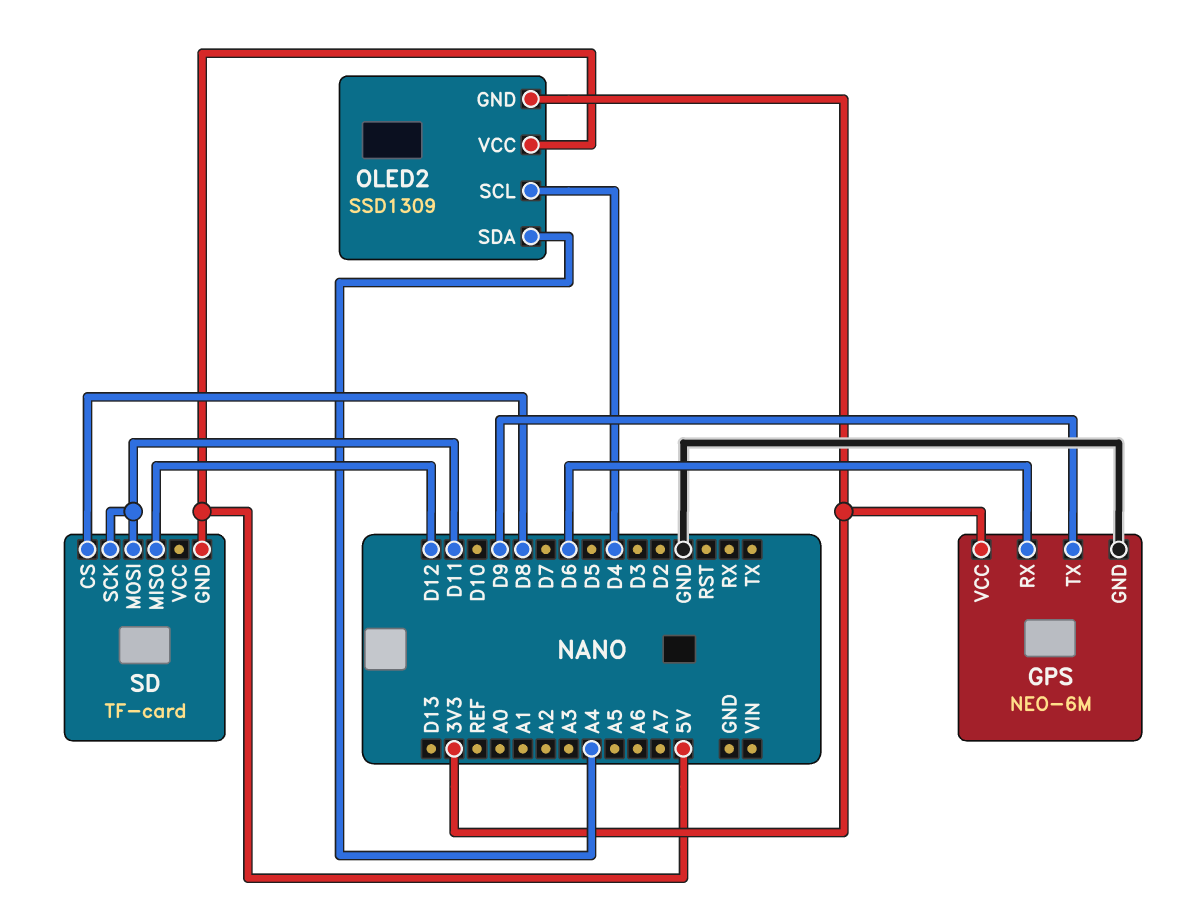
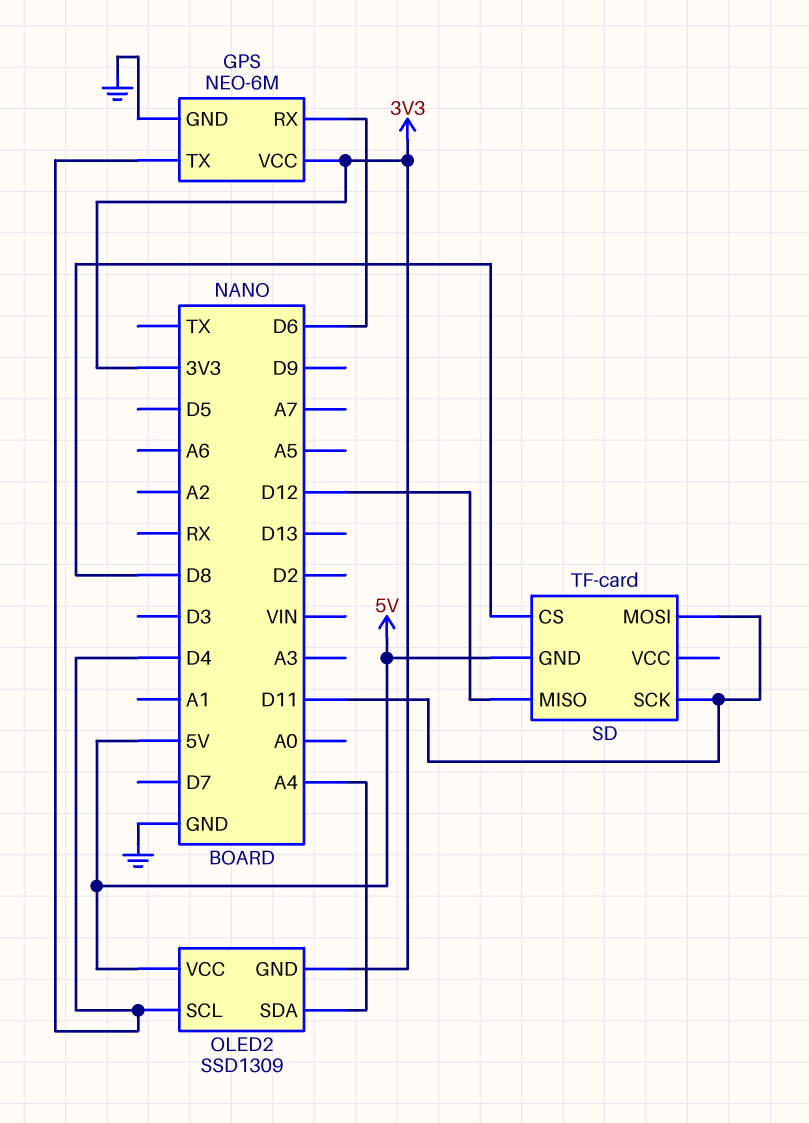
GPS pin TX: D9 -> D4

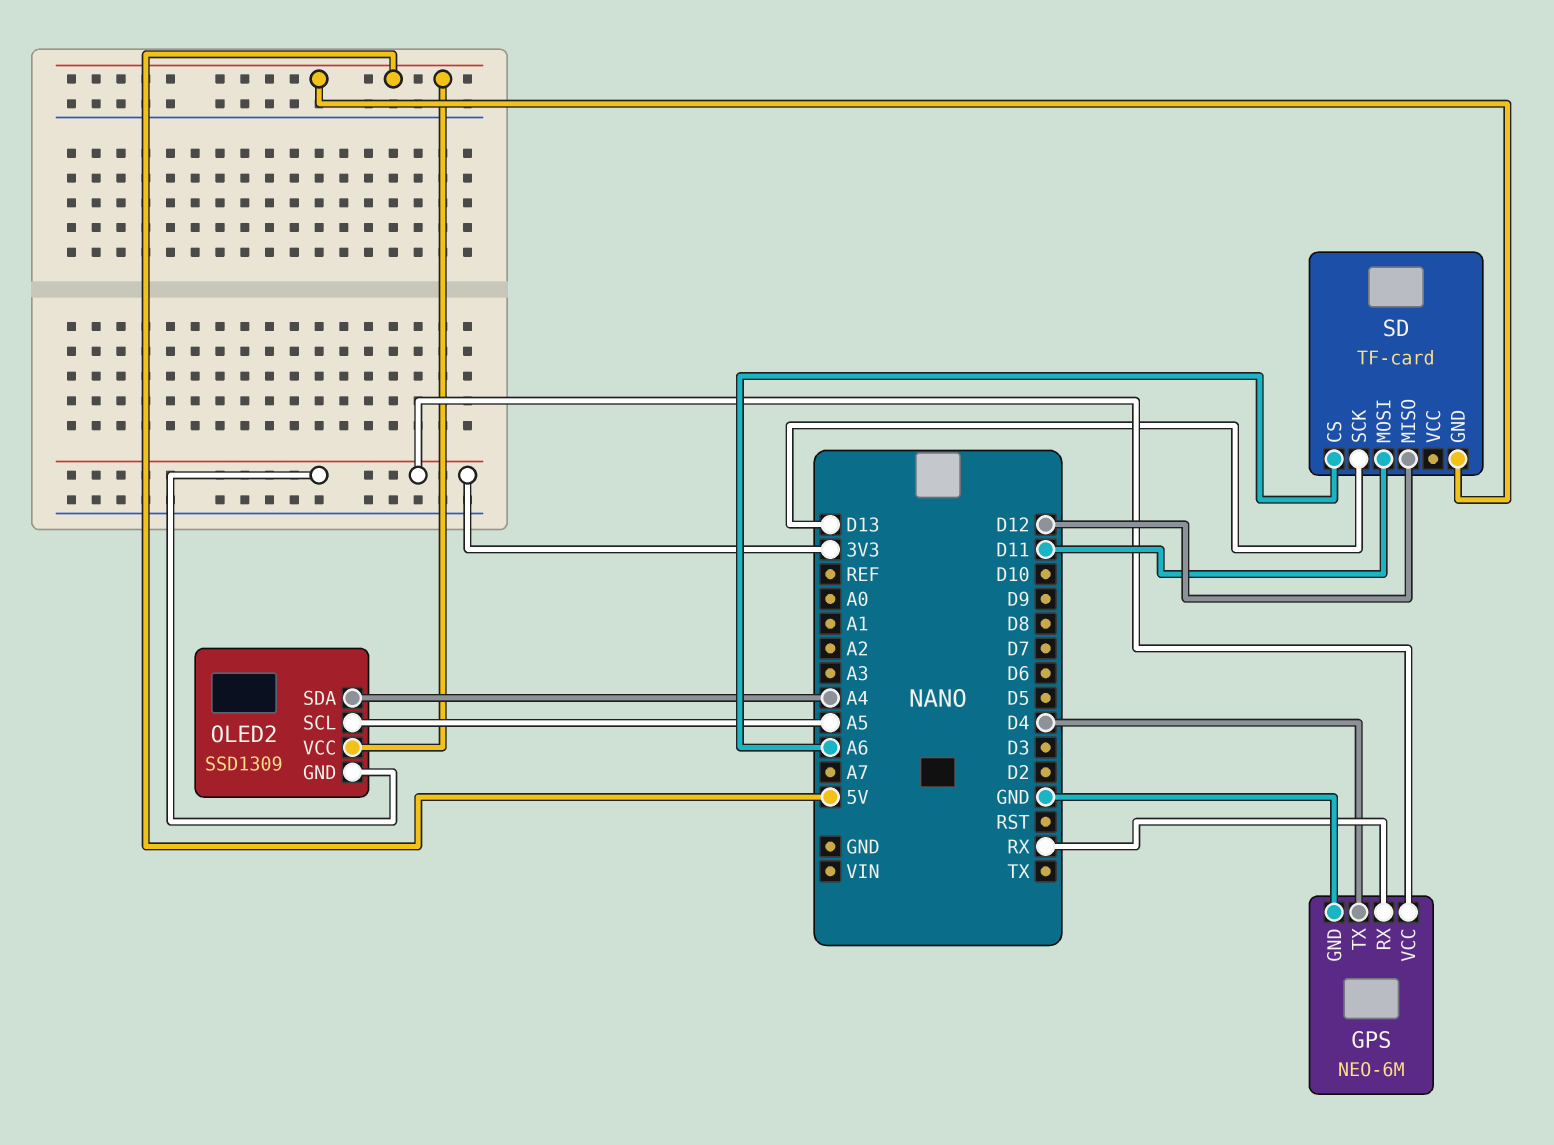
GPS pin RX: D6 -> RX
OLED2 pin SCL: D4 -> A5
SD pin CS: D8 -> A6
SD pin SCK: D11 -> D13

